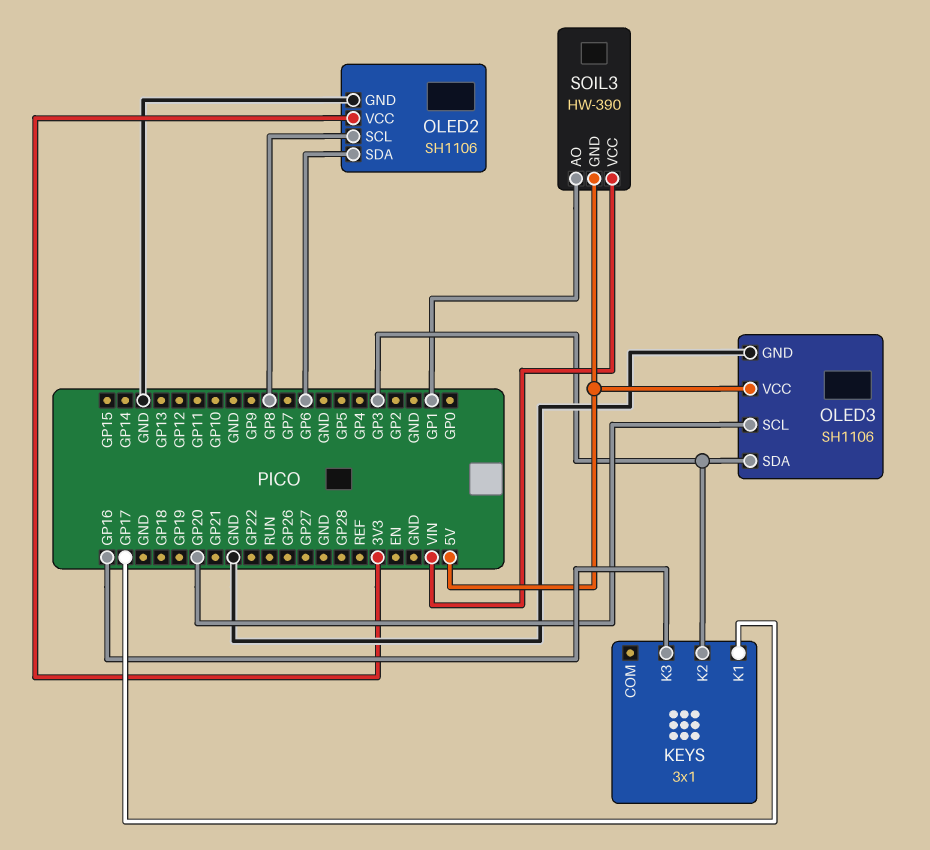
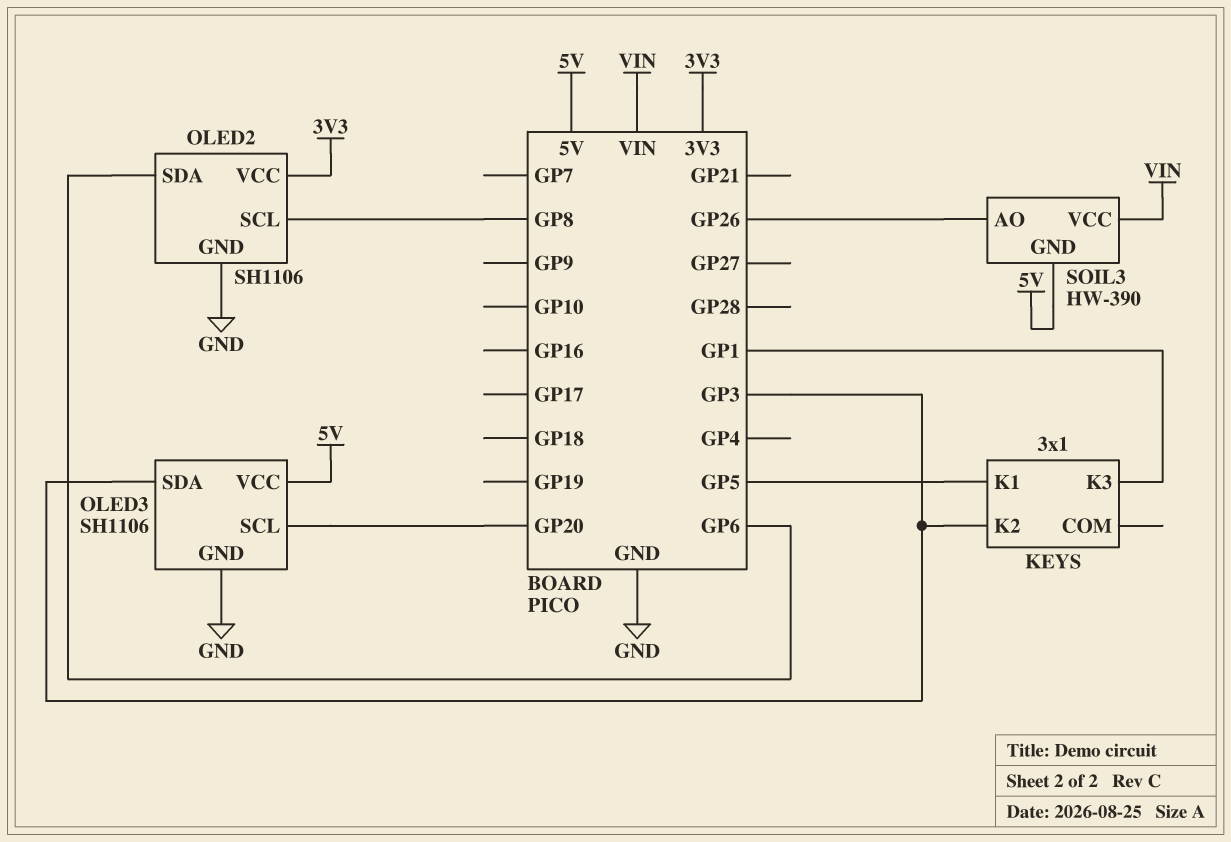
KEYS pin K1: GP17 -> GP5
KEYS pin K3: GP16 -> GP1
SOIL3 pin AO: GP1 -> GP26

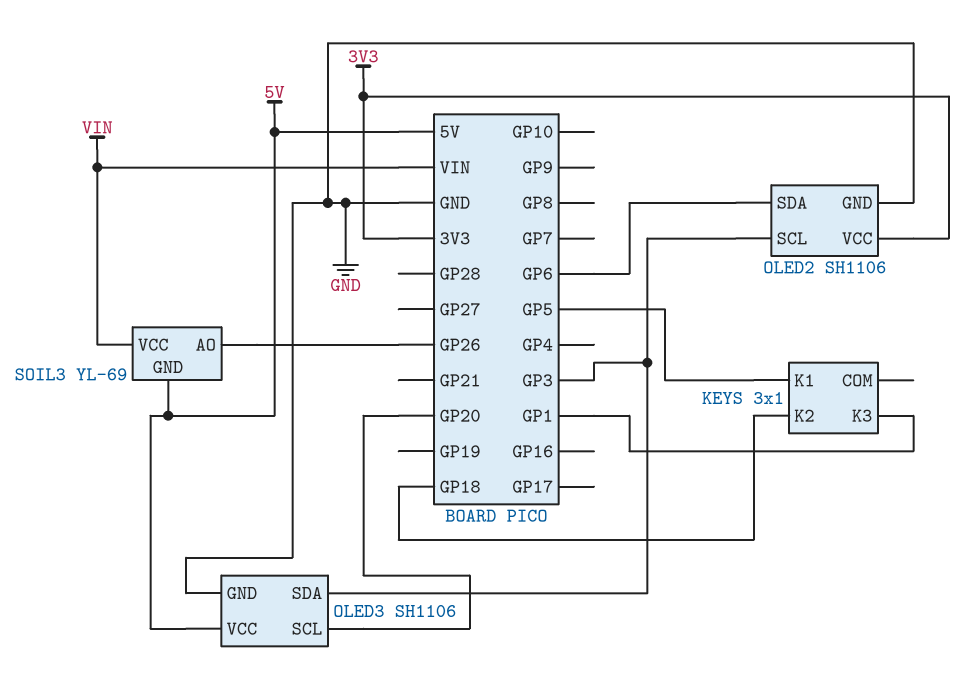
KEYS pin K2: GP3 -> GP18
OLED2 pin SCL: GP8 -> GP3
SOIL3: HW-390 -> YL-69

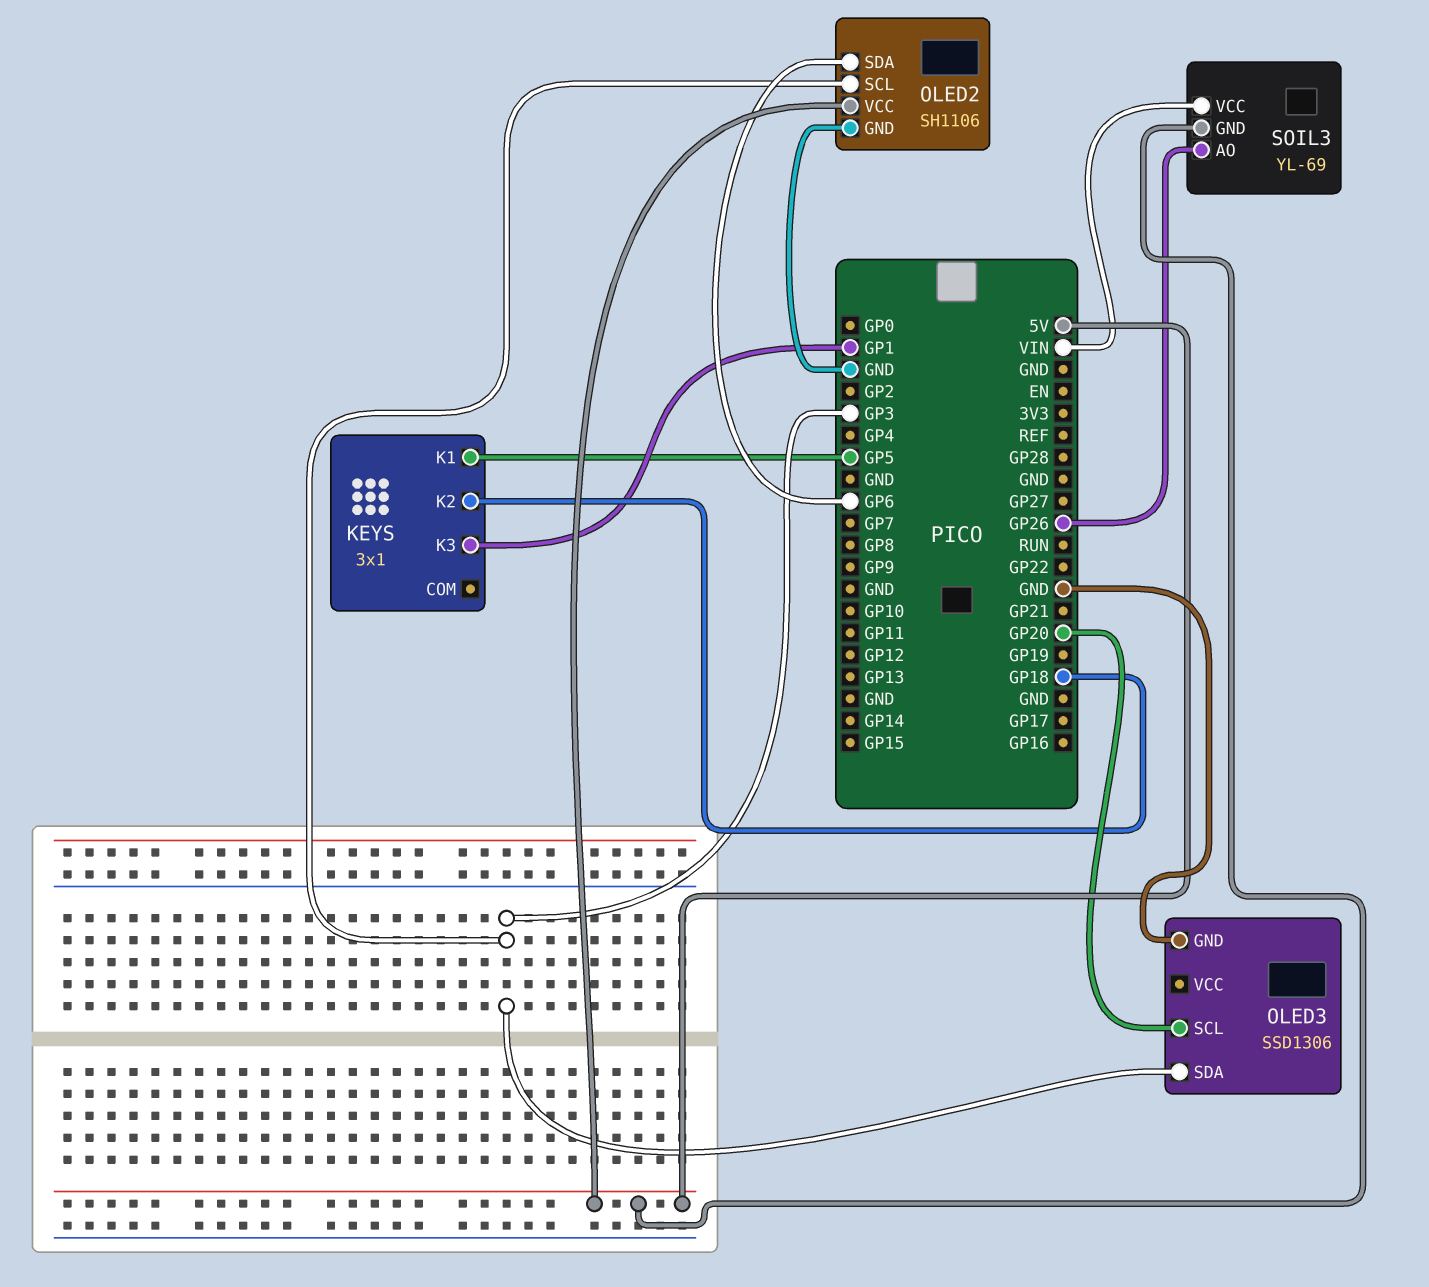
OLED2 pin VCC: 3V3 -> 5V
OLED3: SH1106 -> SSD1306
OLED3 pin VCC: 5V -> none

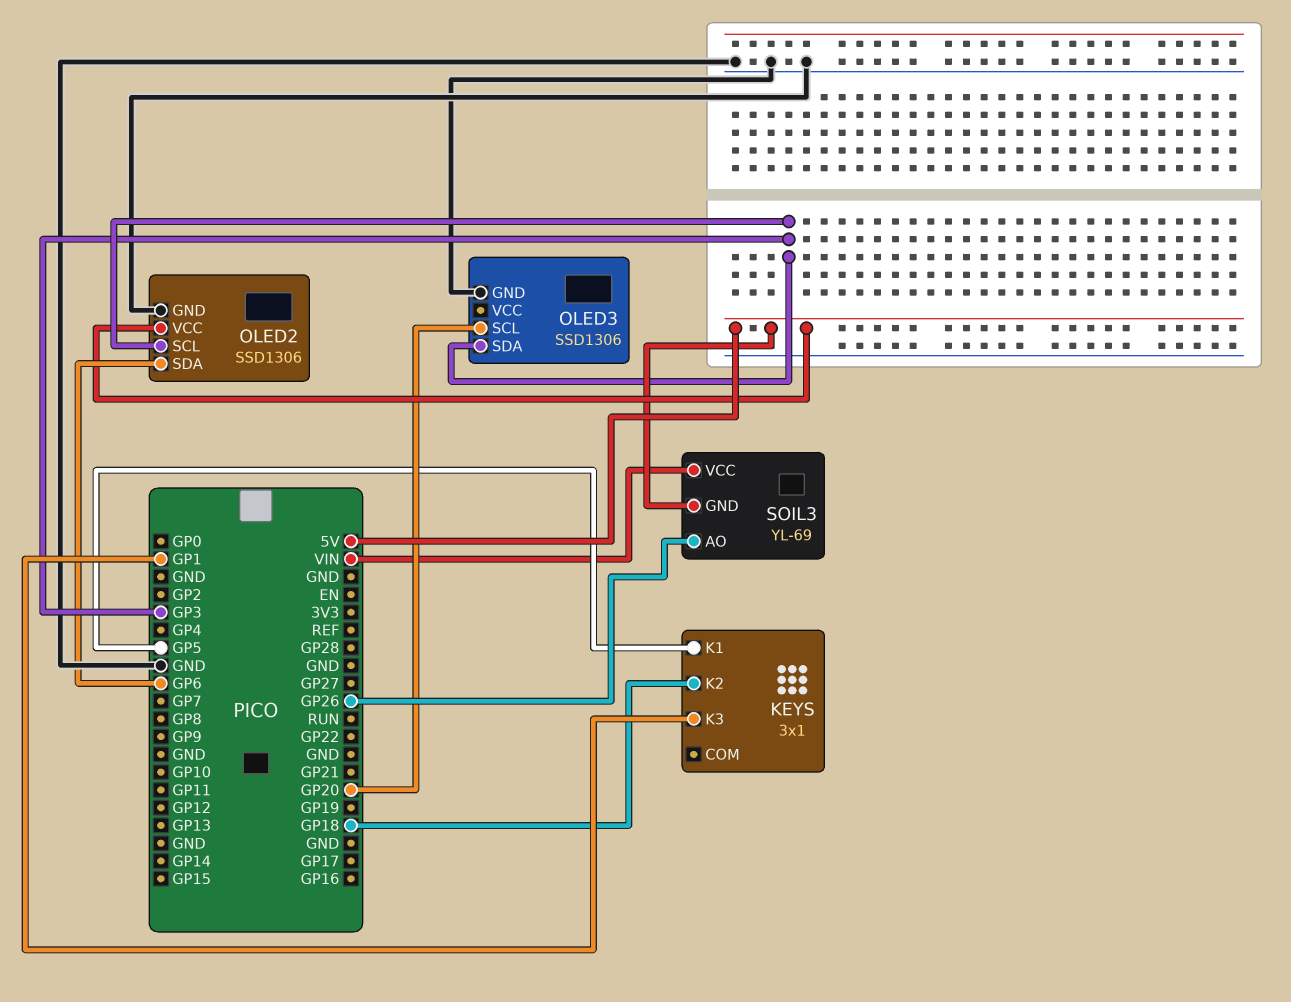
OLED2: SH1106 -> SSD1306

